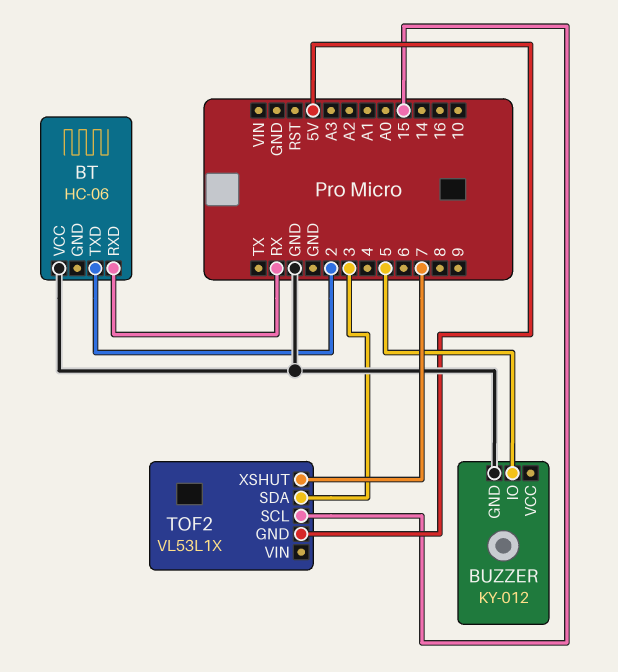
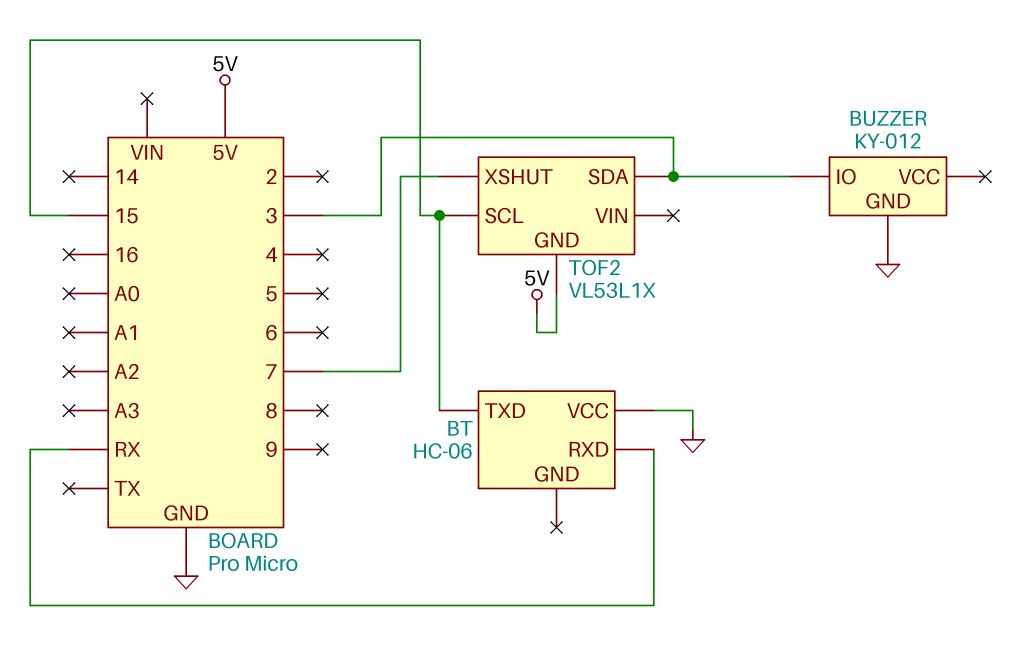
BT pin TXD: 2 -> 15
BUZZER pin IO: 5 -> 3

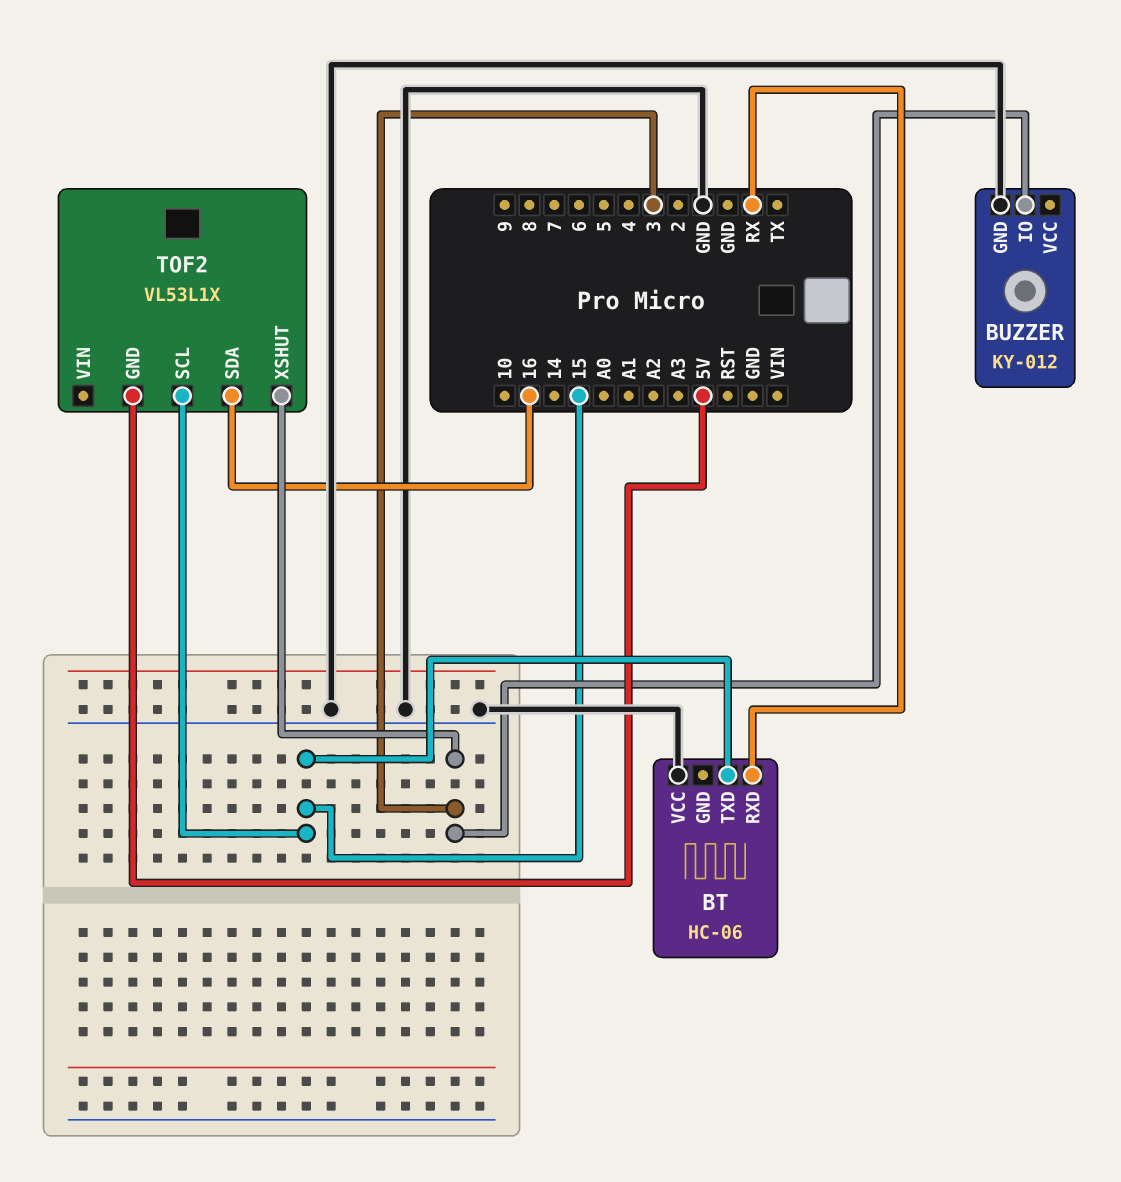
TOF2 pin SDA: 3 -> 16
TOF2 pin XSHUT: 7 -> 3

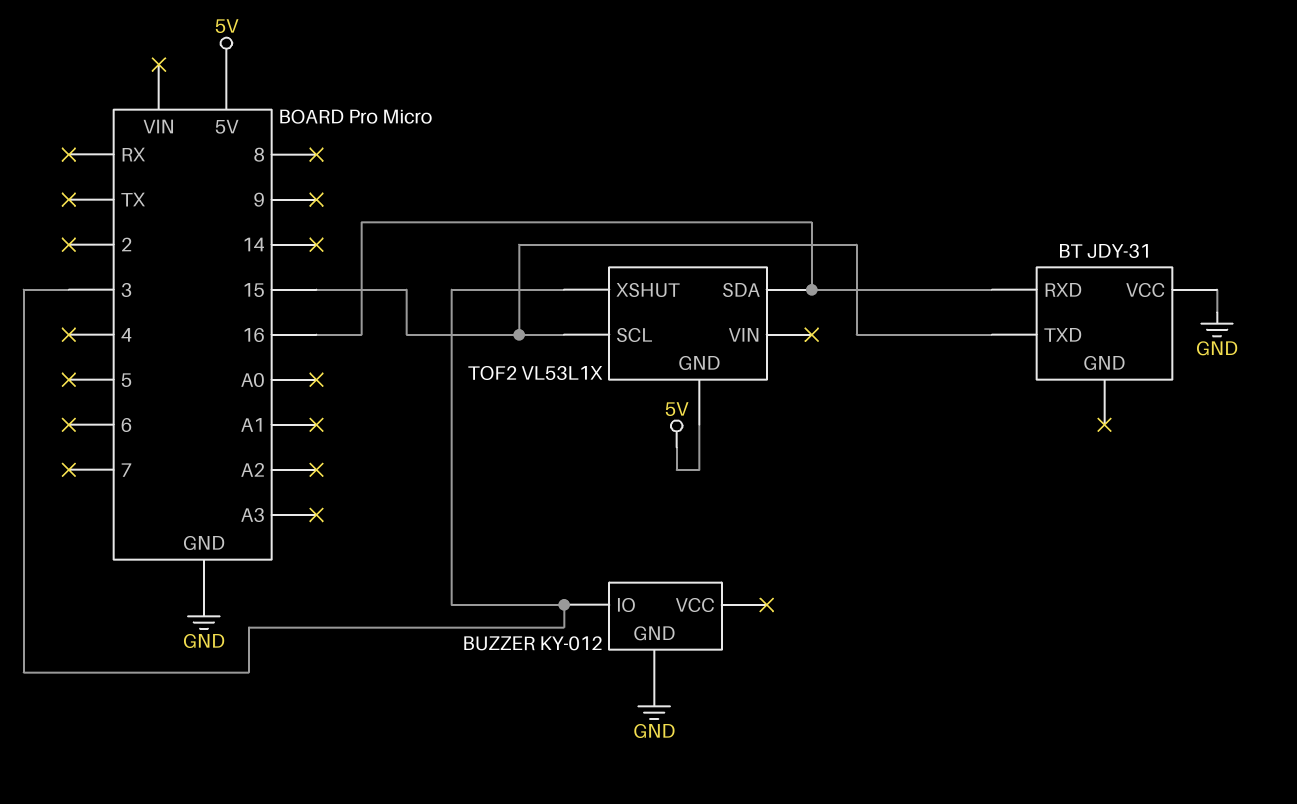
BT: HC-06 -> JDY-31
BT pin RXD: RX -> 16

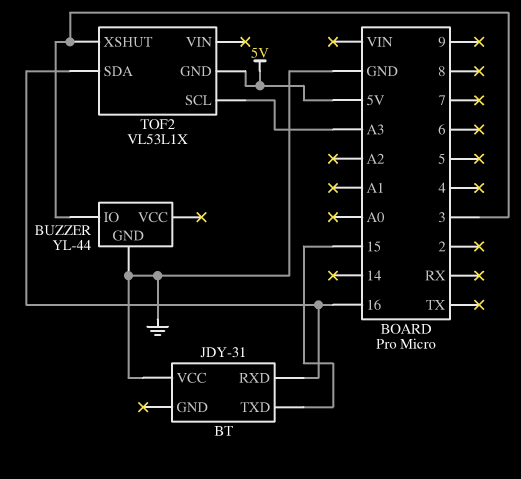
BUZZER: KY-012 -> YL-44
TOF2 pin SCL: 15 -> A3

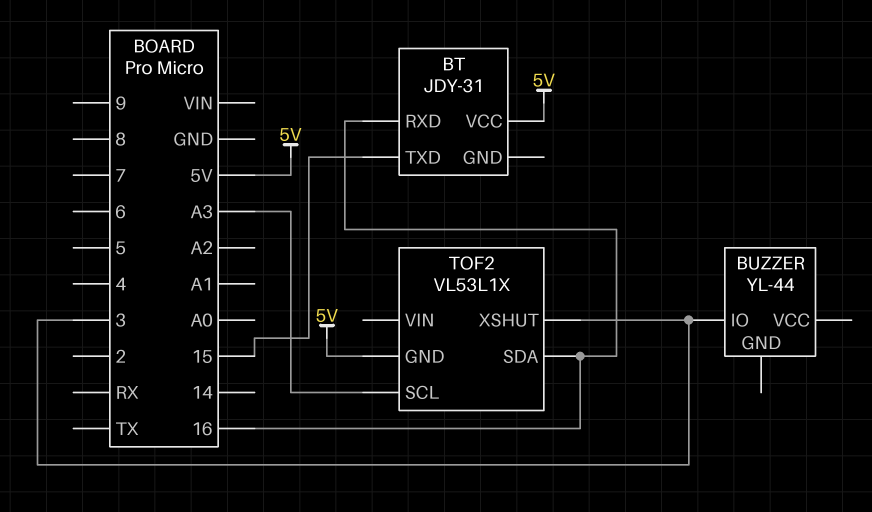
BT pin VCC: GND -> 5V
BUZZER pin GND: GND -> none

